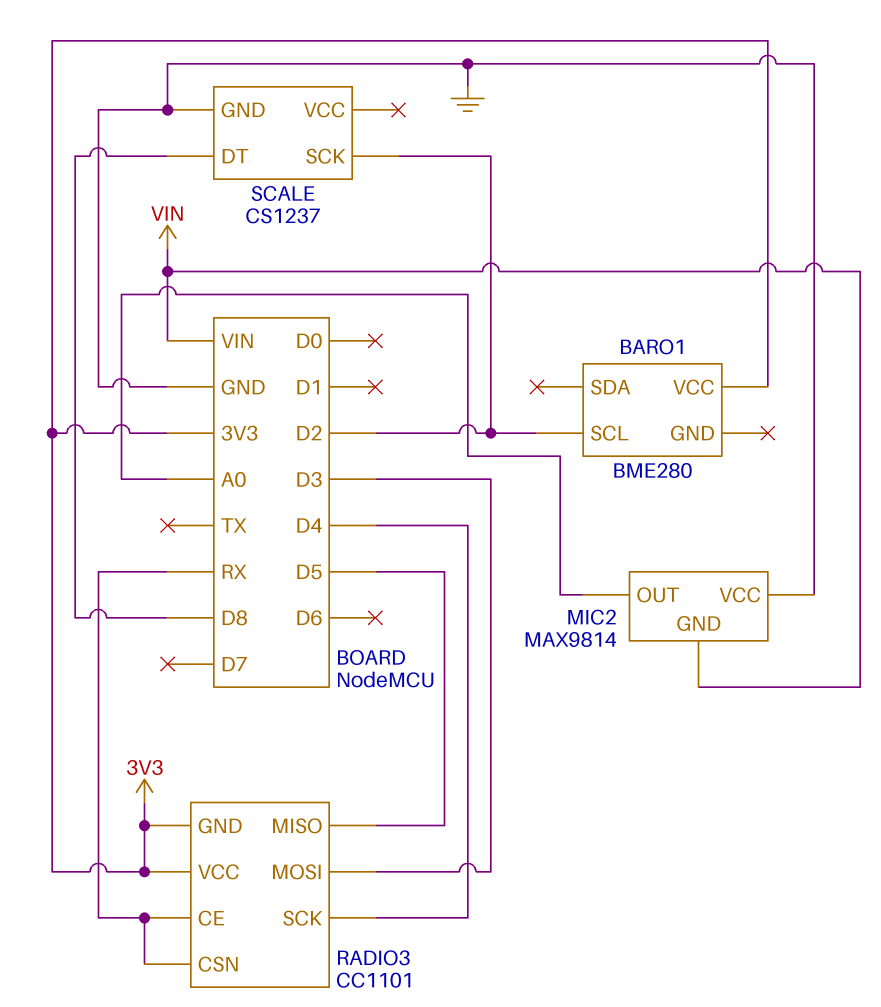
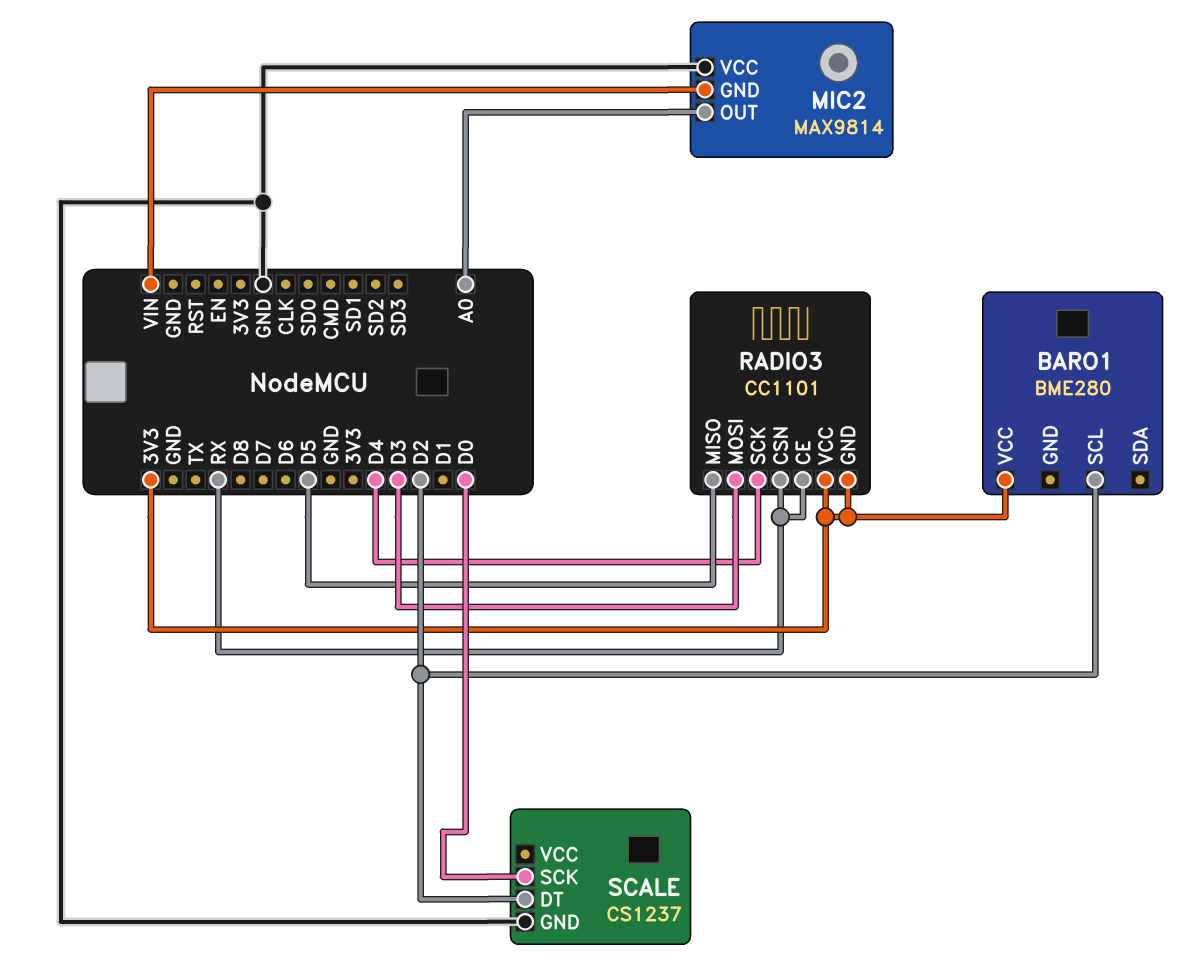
SCALE pin DT: D8 -> D2
SCALE pin SCK: D2 -> D0

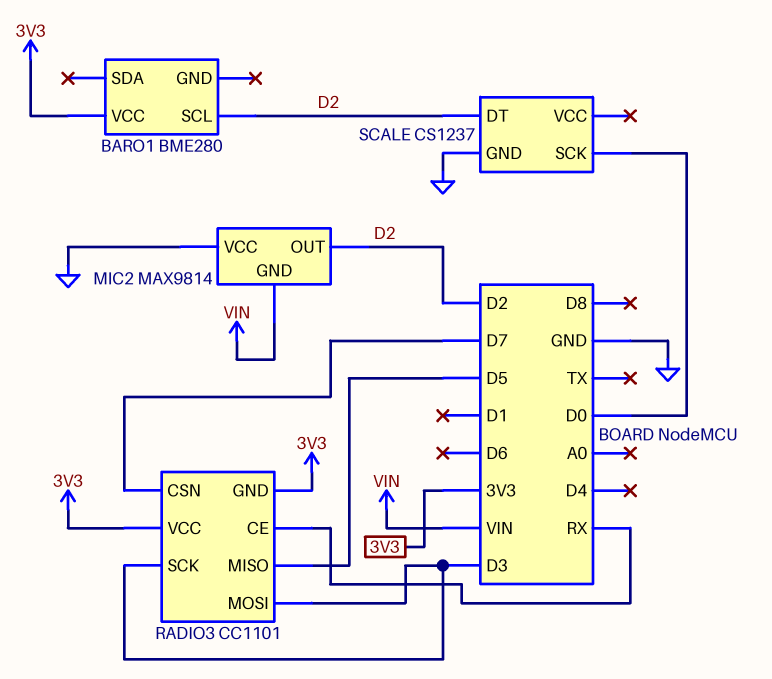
MIC2 pin OUT: A0 -> D2
RADIO3 pin CSN: RX -> D7
RADIO3 pin SCK: D4 -> D3

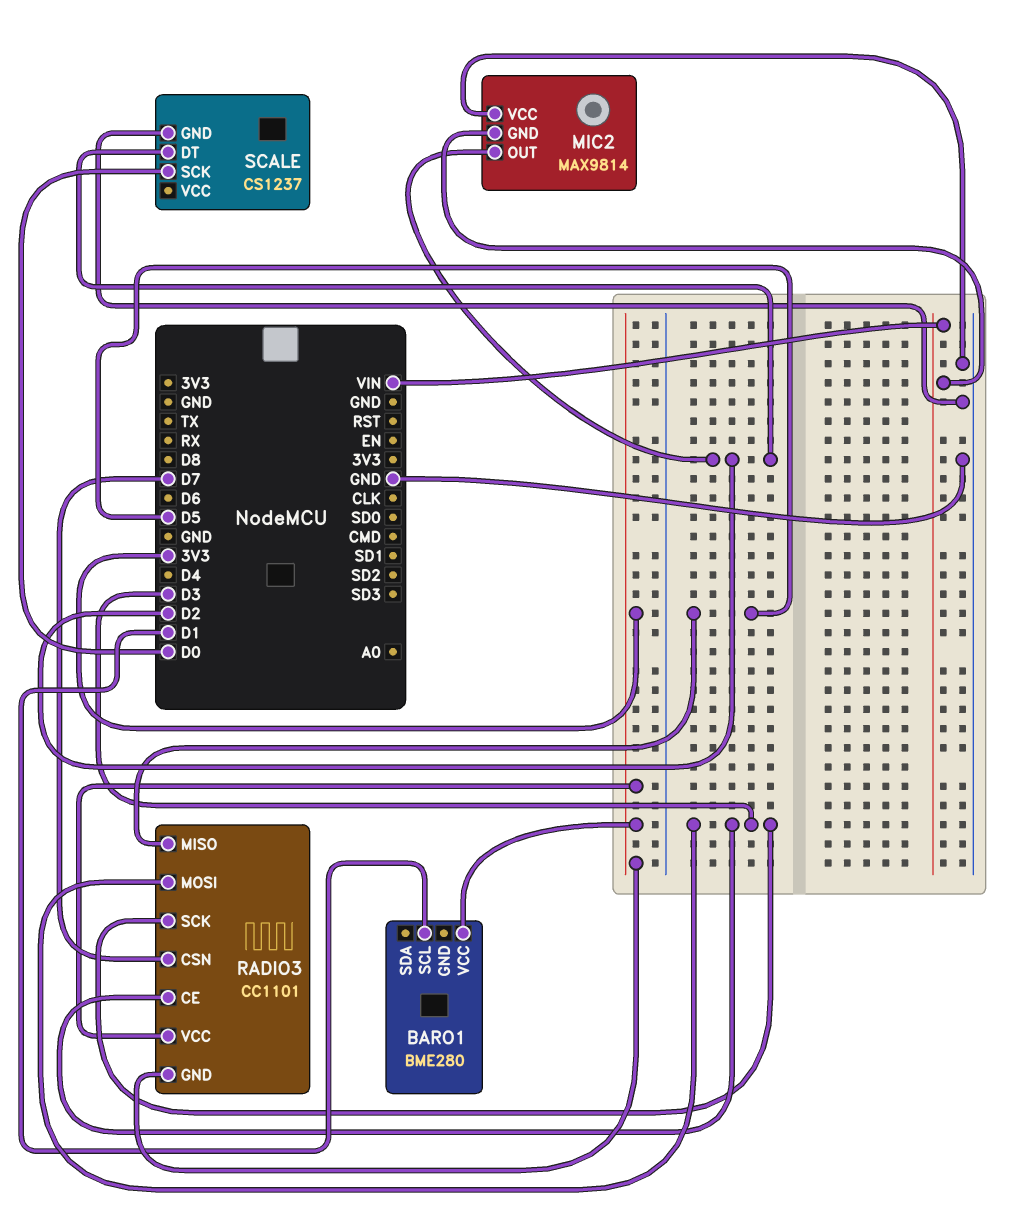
BARO1 pin SCL: D2 -> D1
RADIO3 pin CE: RX -> D3

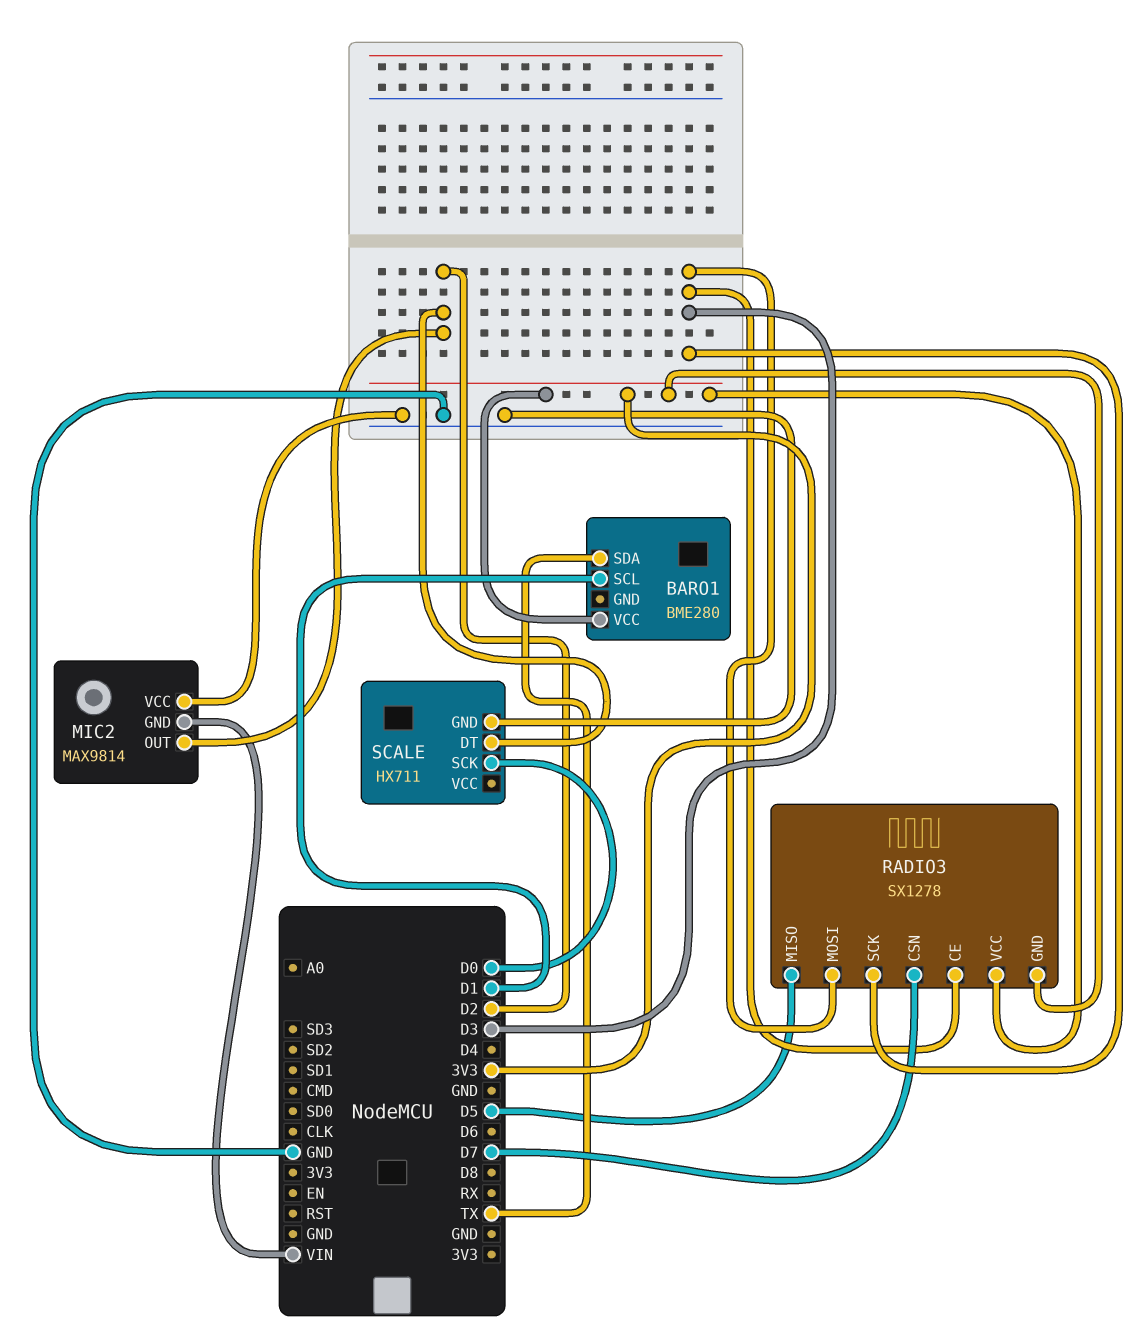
BARO1 pin SDA: none -> TX
RADIO3: CC1101 -> SX1278
SCALE: CS1237 -> HX711

